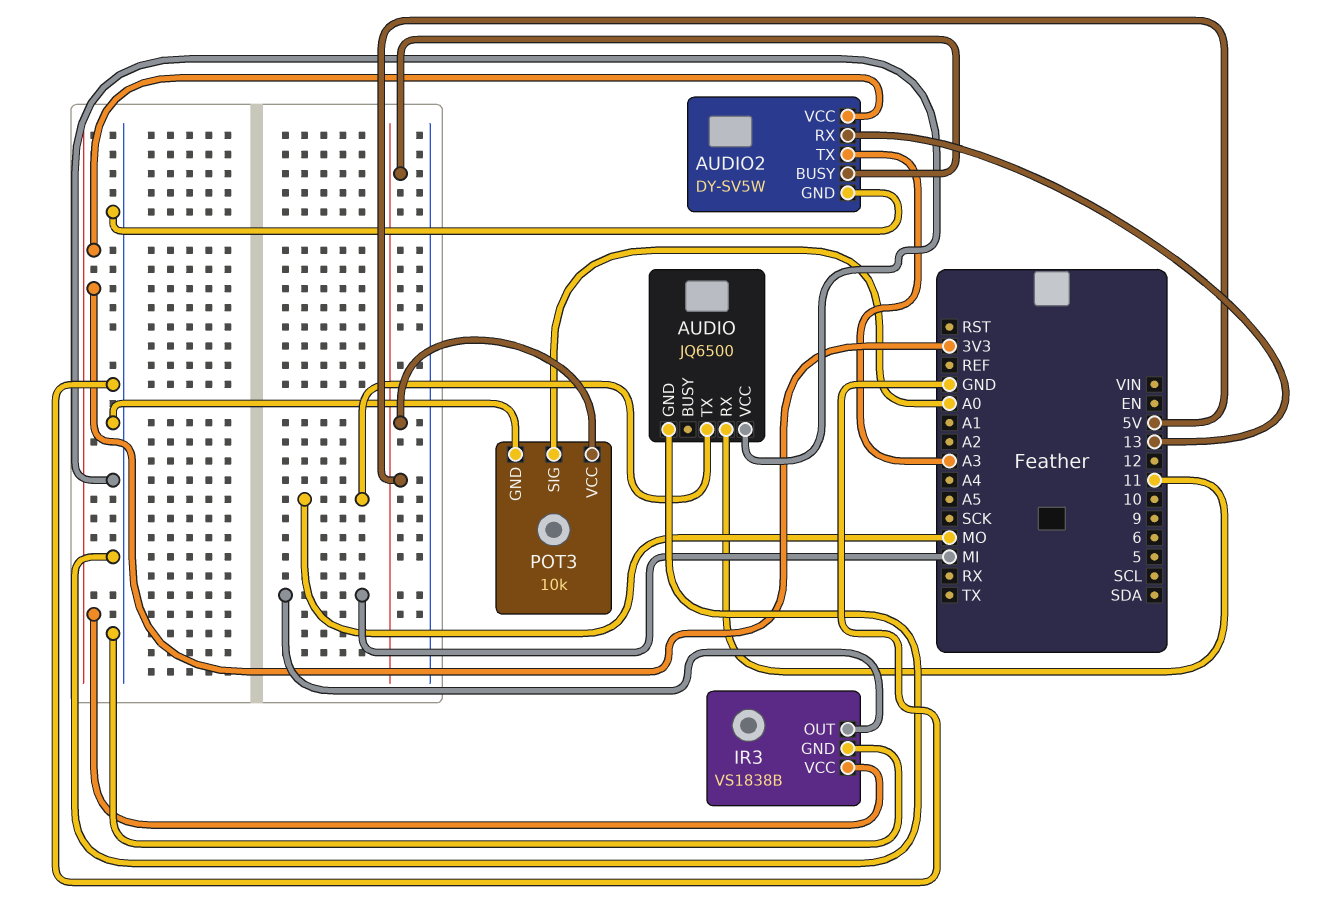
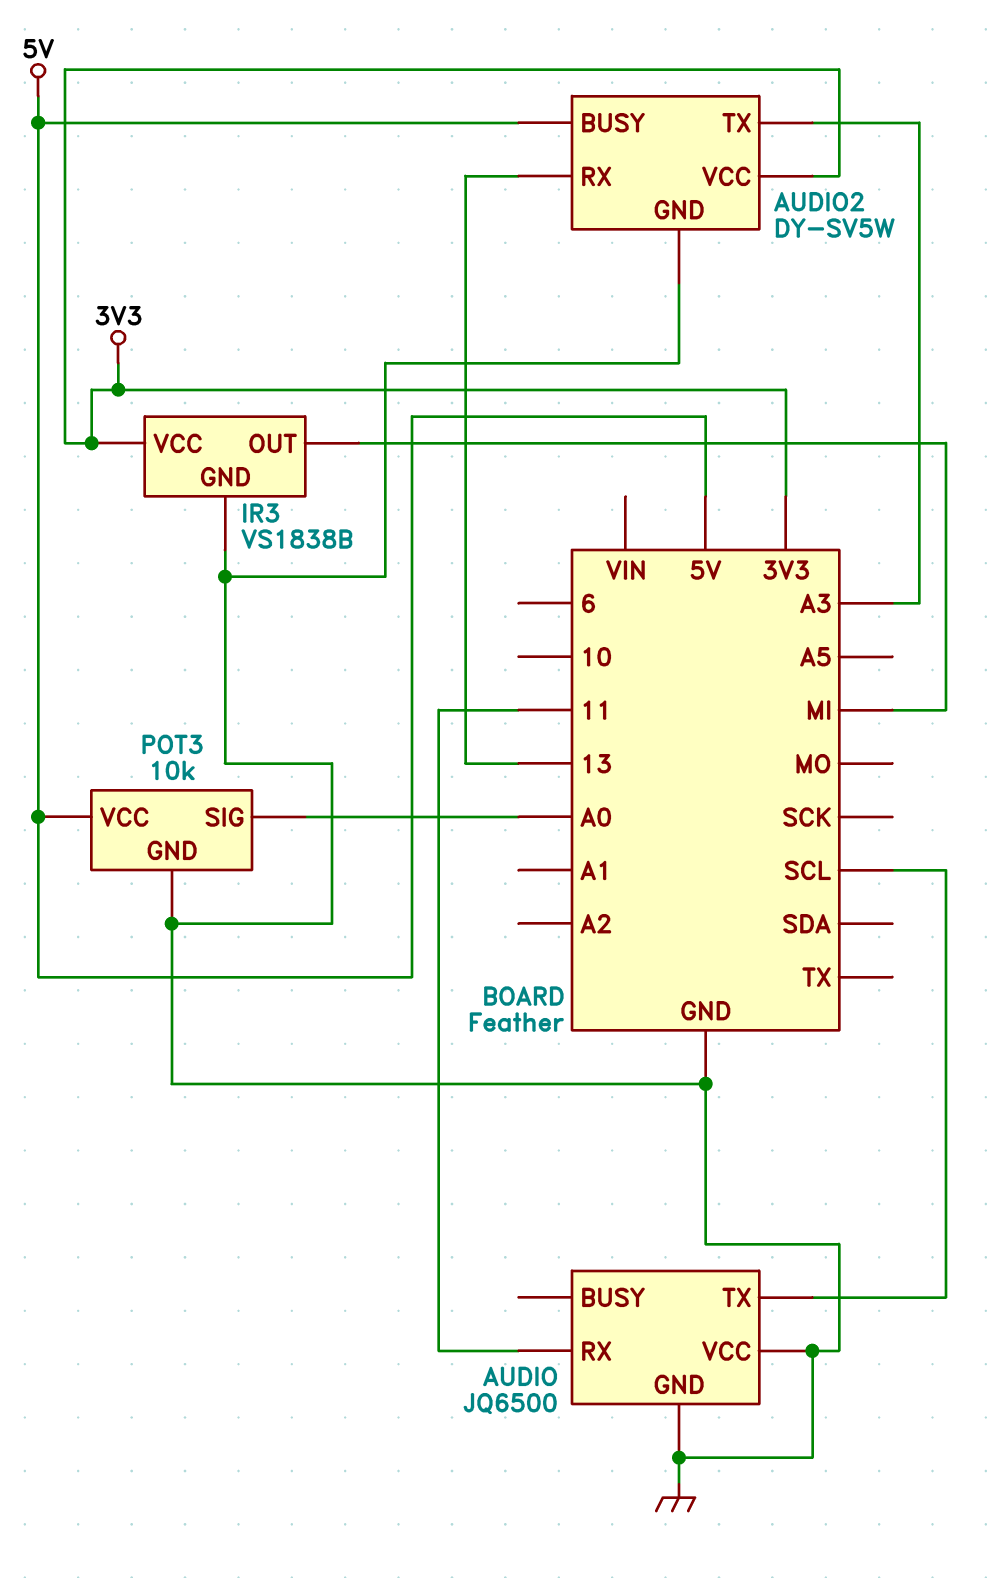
AUDIO pin TX: MO -> SCL

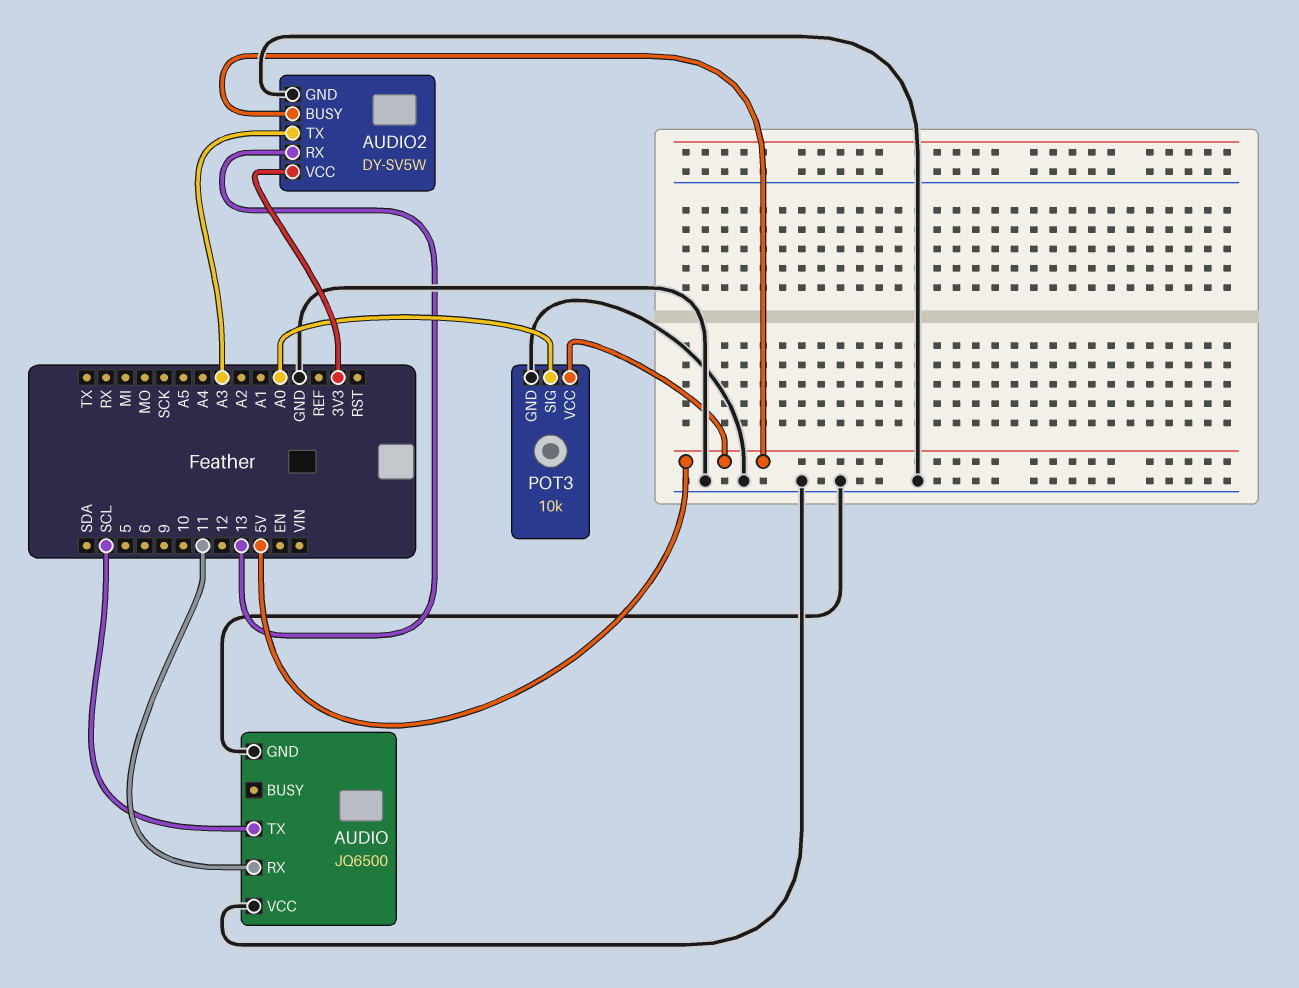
IR3: VS1838B -> none
IR3 pin GND: GND -> none
IR3 pin OUT: MI -> none
IR3 pin VCC: 3V3 -> none

